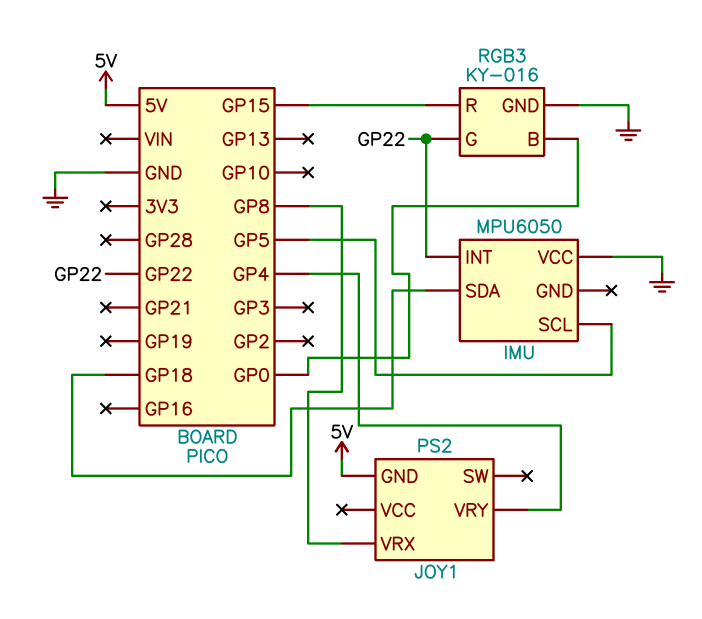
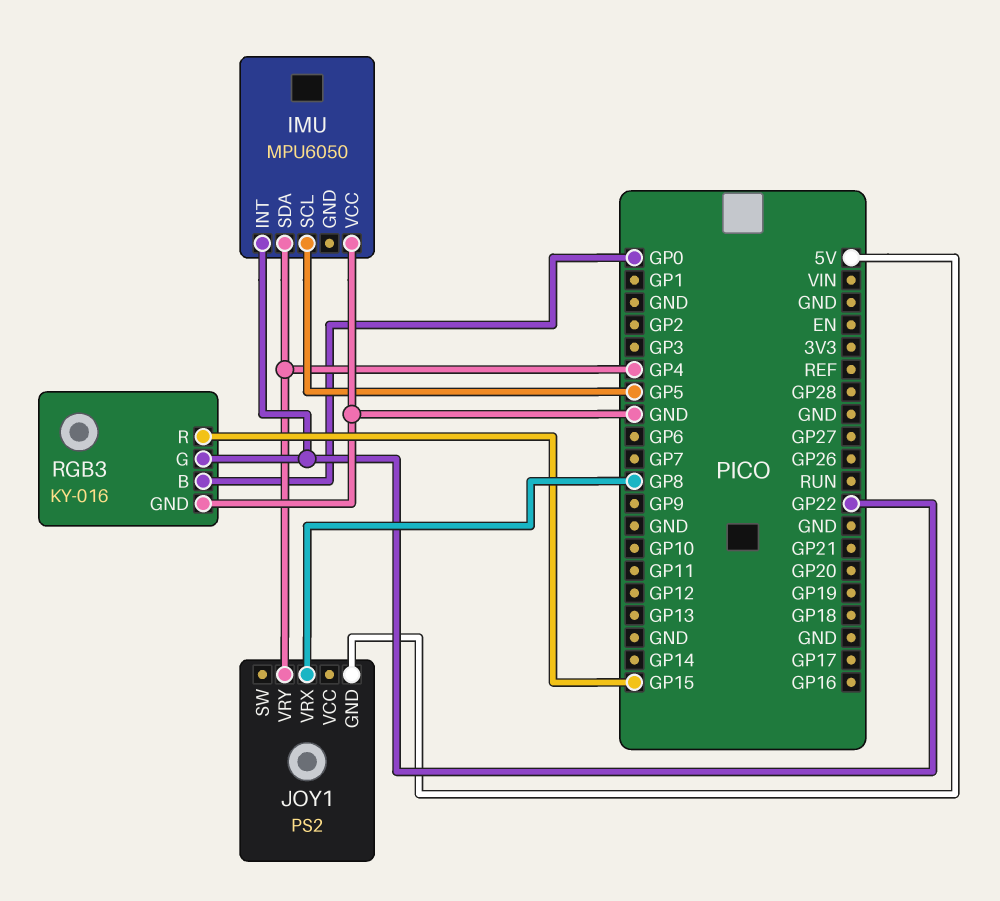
IMU pin SDA: GP18 -> GP4

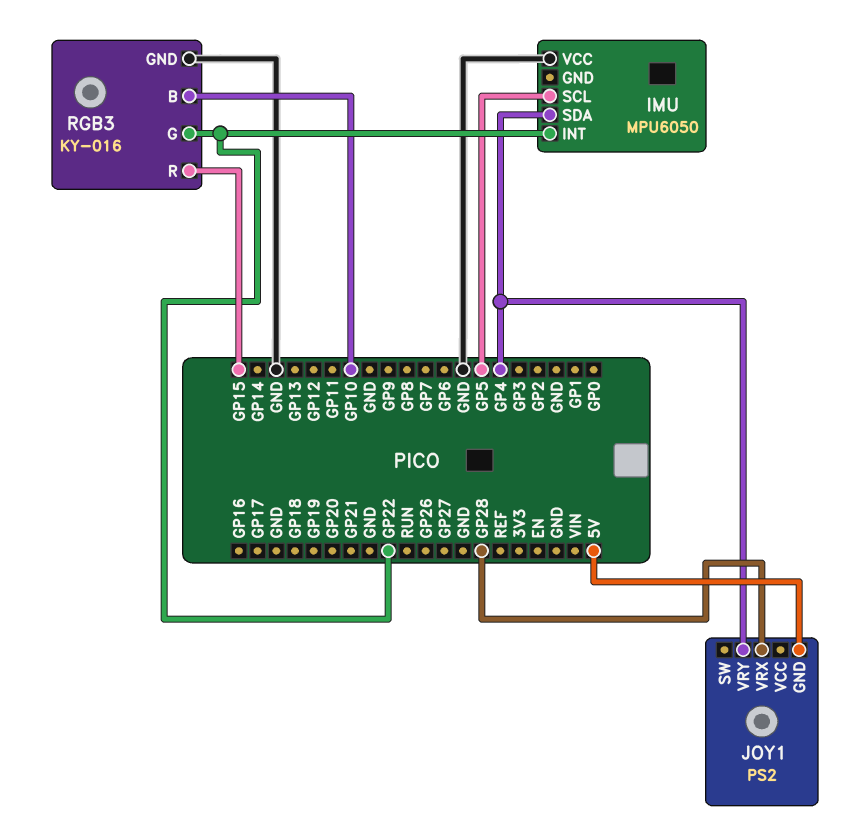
JOY1 pin VRX: GP8 -> GP28
RGB3 pin B: GP0 -> GP10

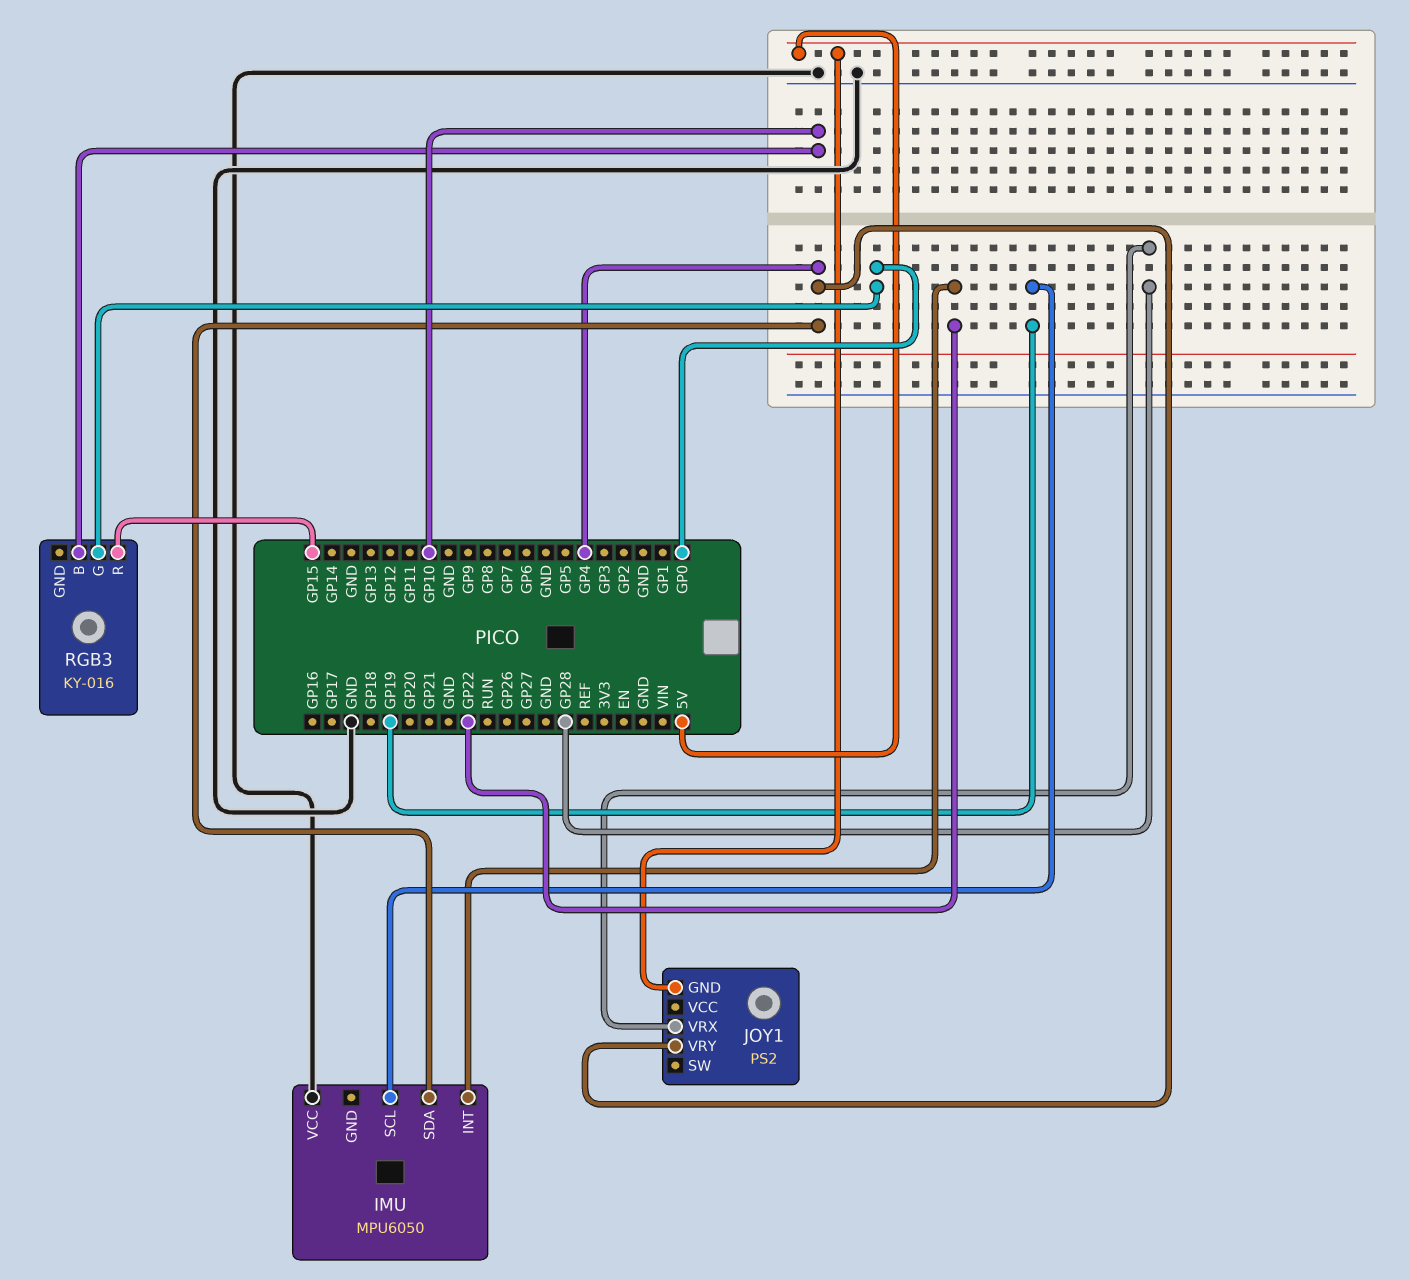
IMU pin SCL: GP5 -> GP19
RGB3 pin G: GP22 -> GP0
RGB3 pin GND: GND -> none

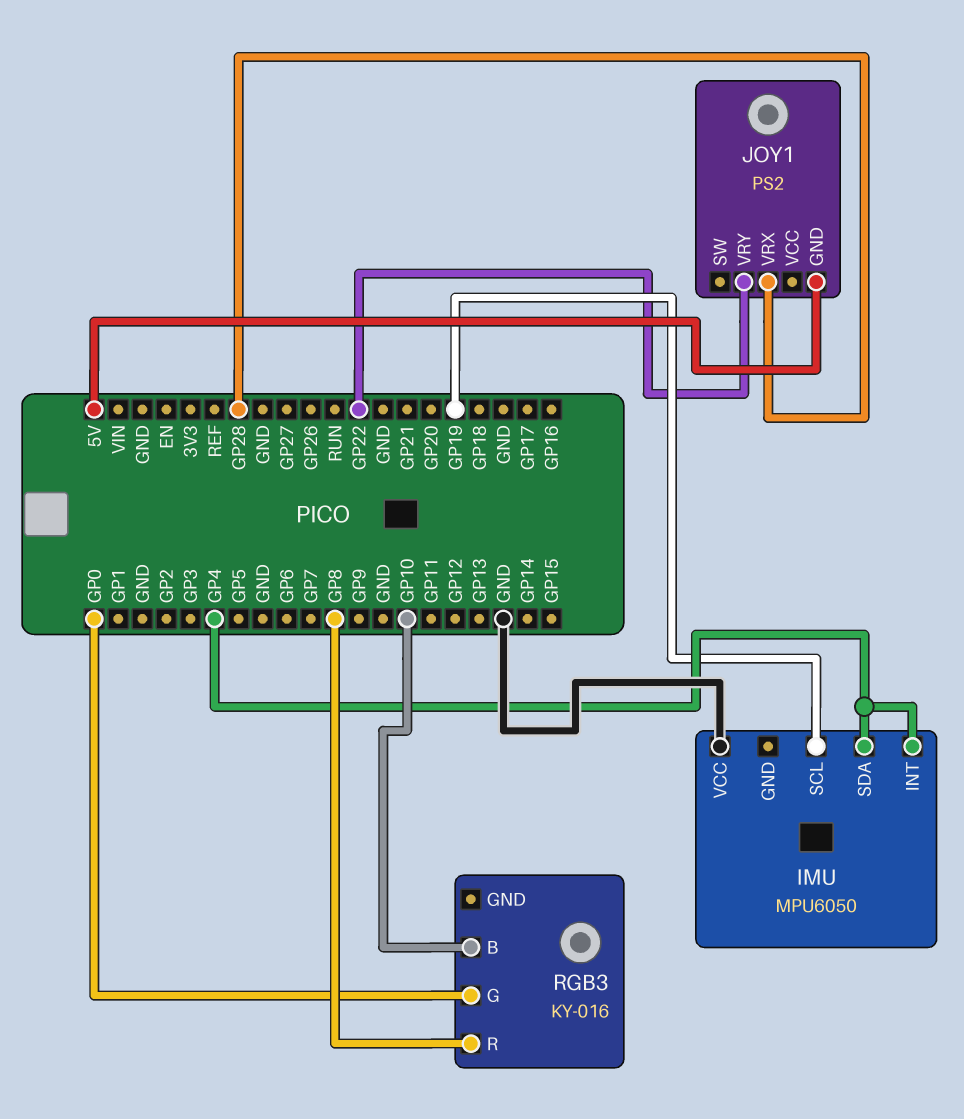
IMU pin INT: GP22 -> GP4
JOY1 pin VRY: GP4 -> GP22
RGB3 pin R: GP15 -> GP8

